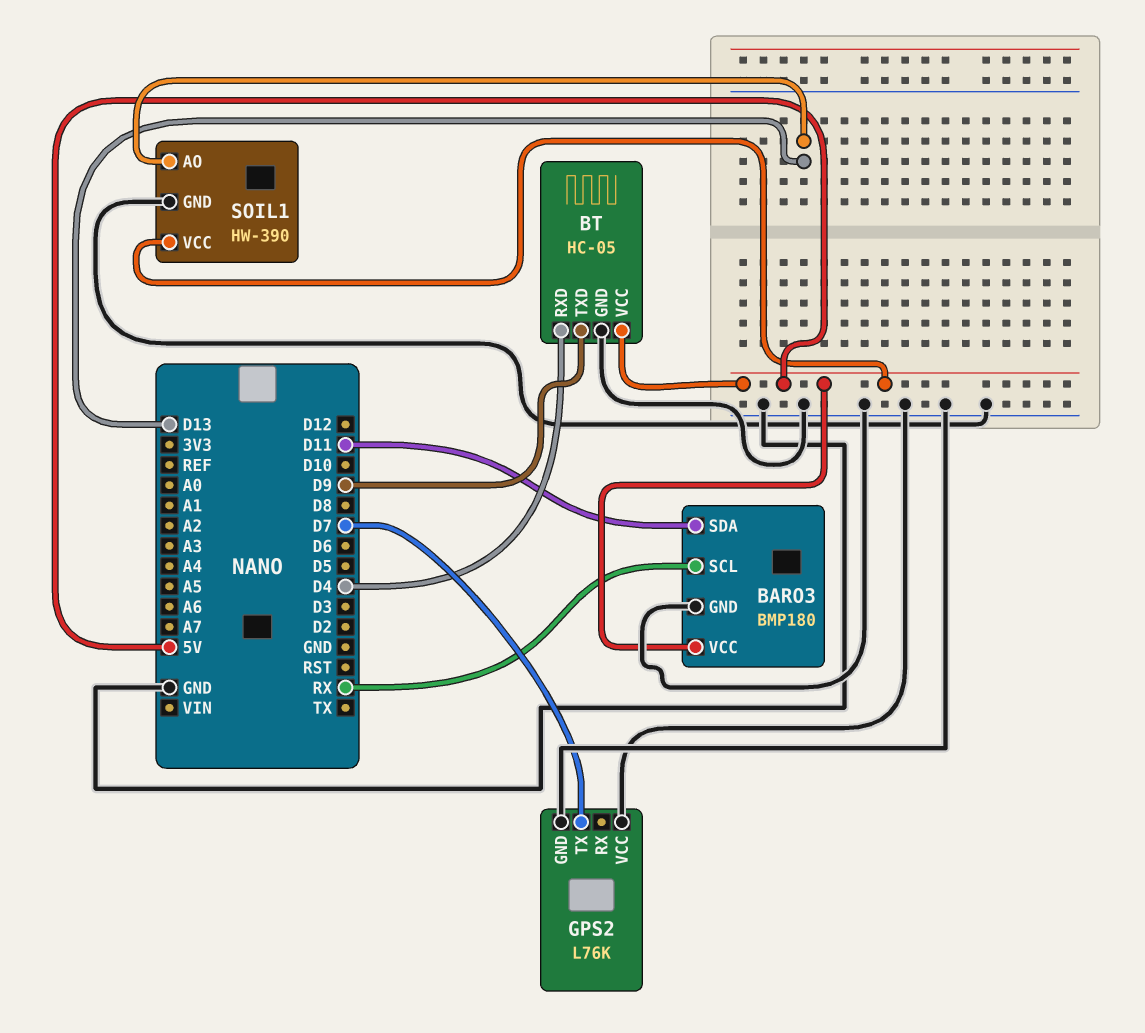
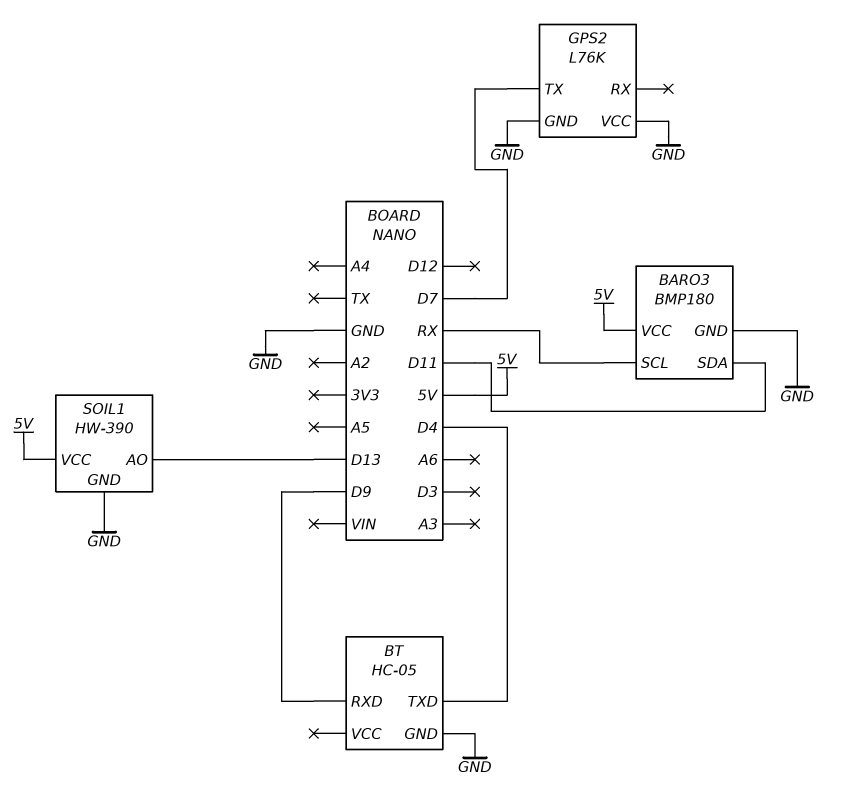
BT pin RXD: D4 -> D9
BT pin TXD: D9 -> D4
BT pin VCC: 5V -> none

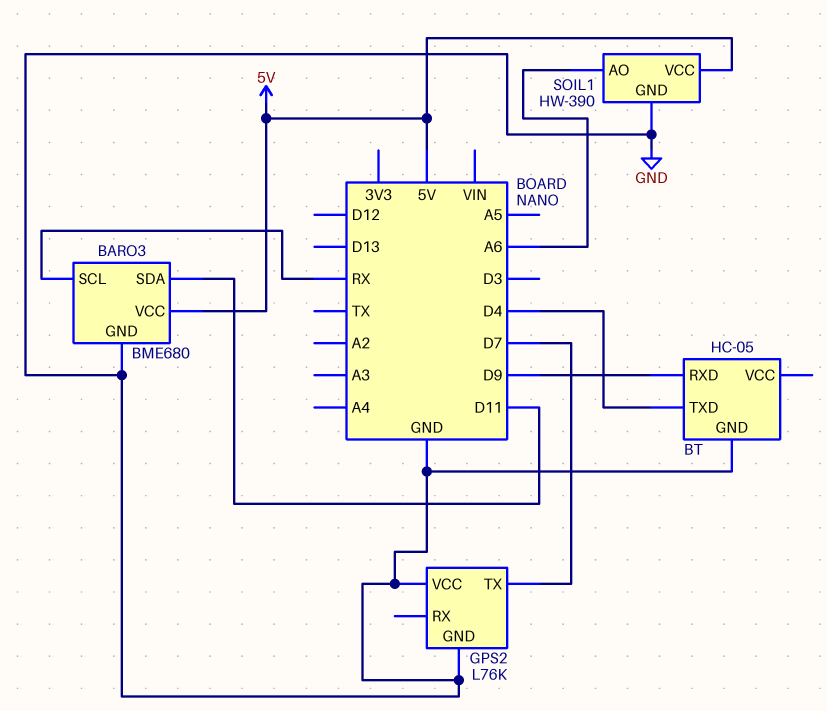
BARO3: BMP180 -> BME680
SOIL1 pin AO: D13 -> A6

